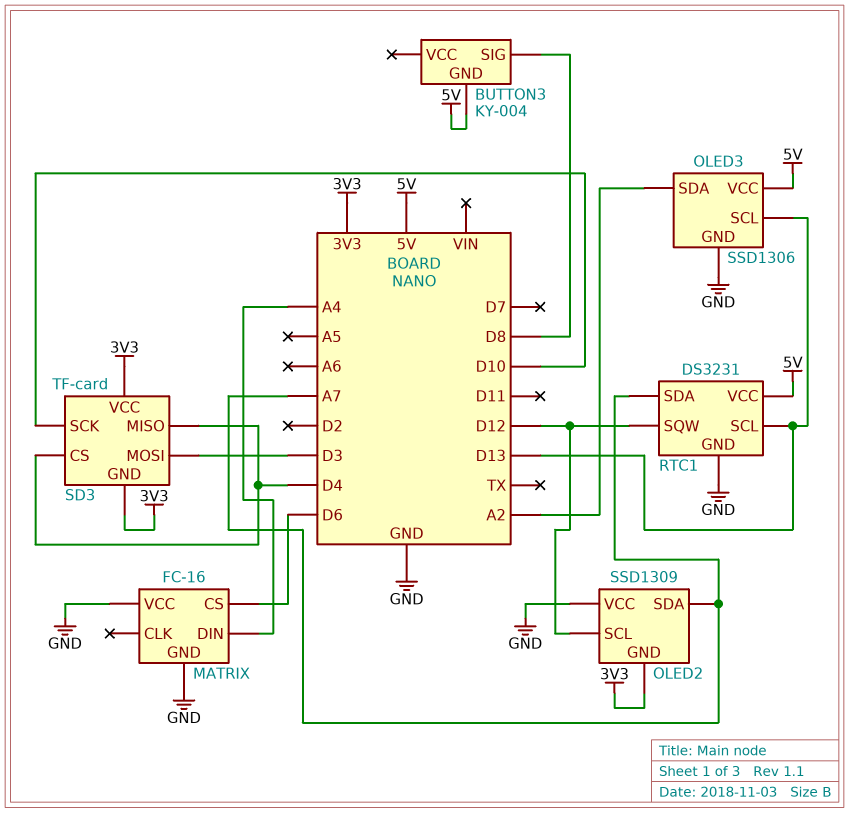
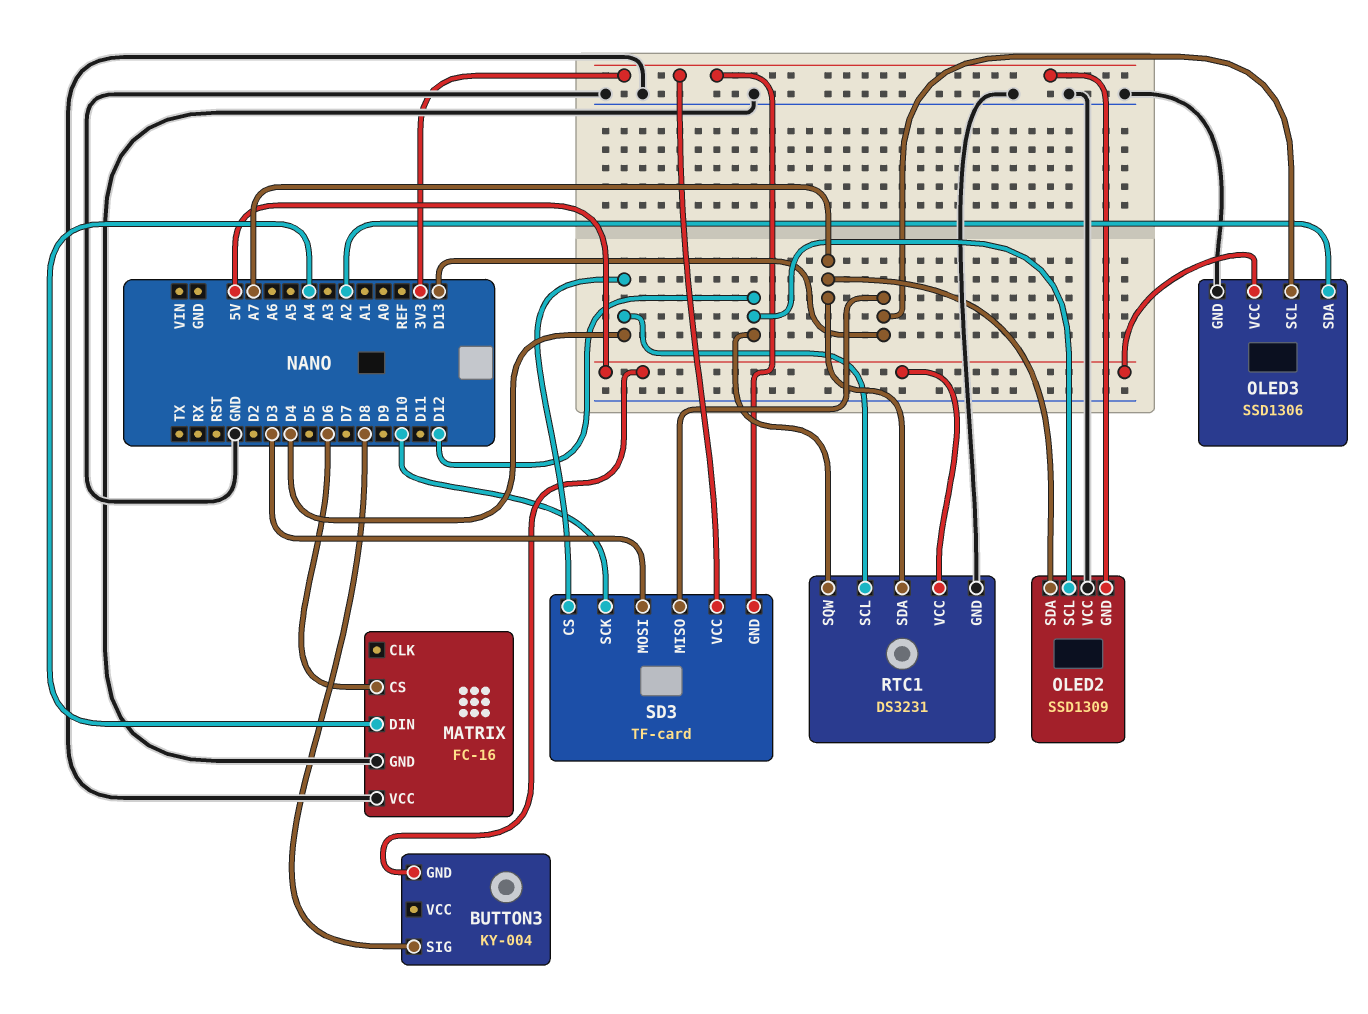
RTC1 pin SCL: D13 -> D4
SD3 pin MISO: D4 -> D13

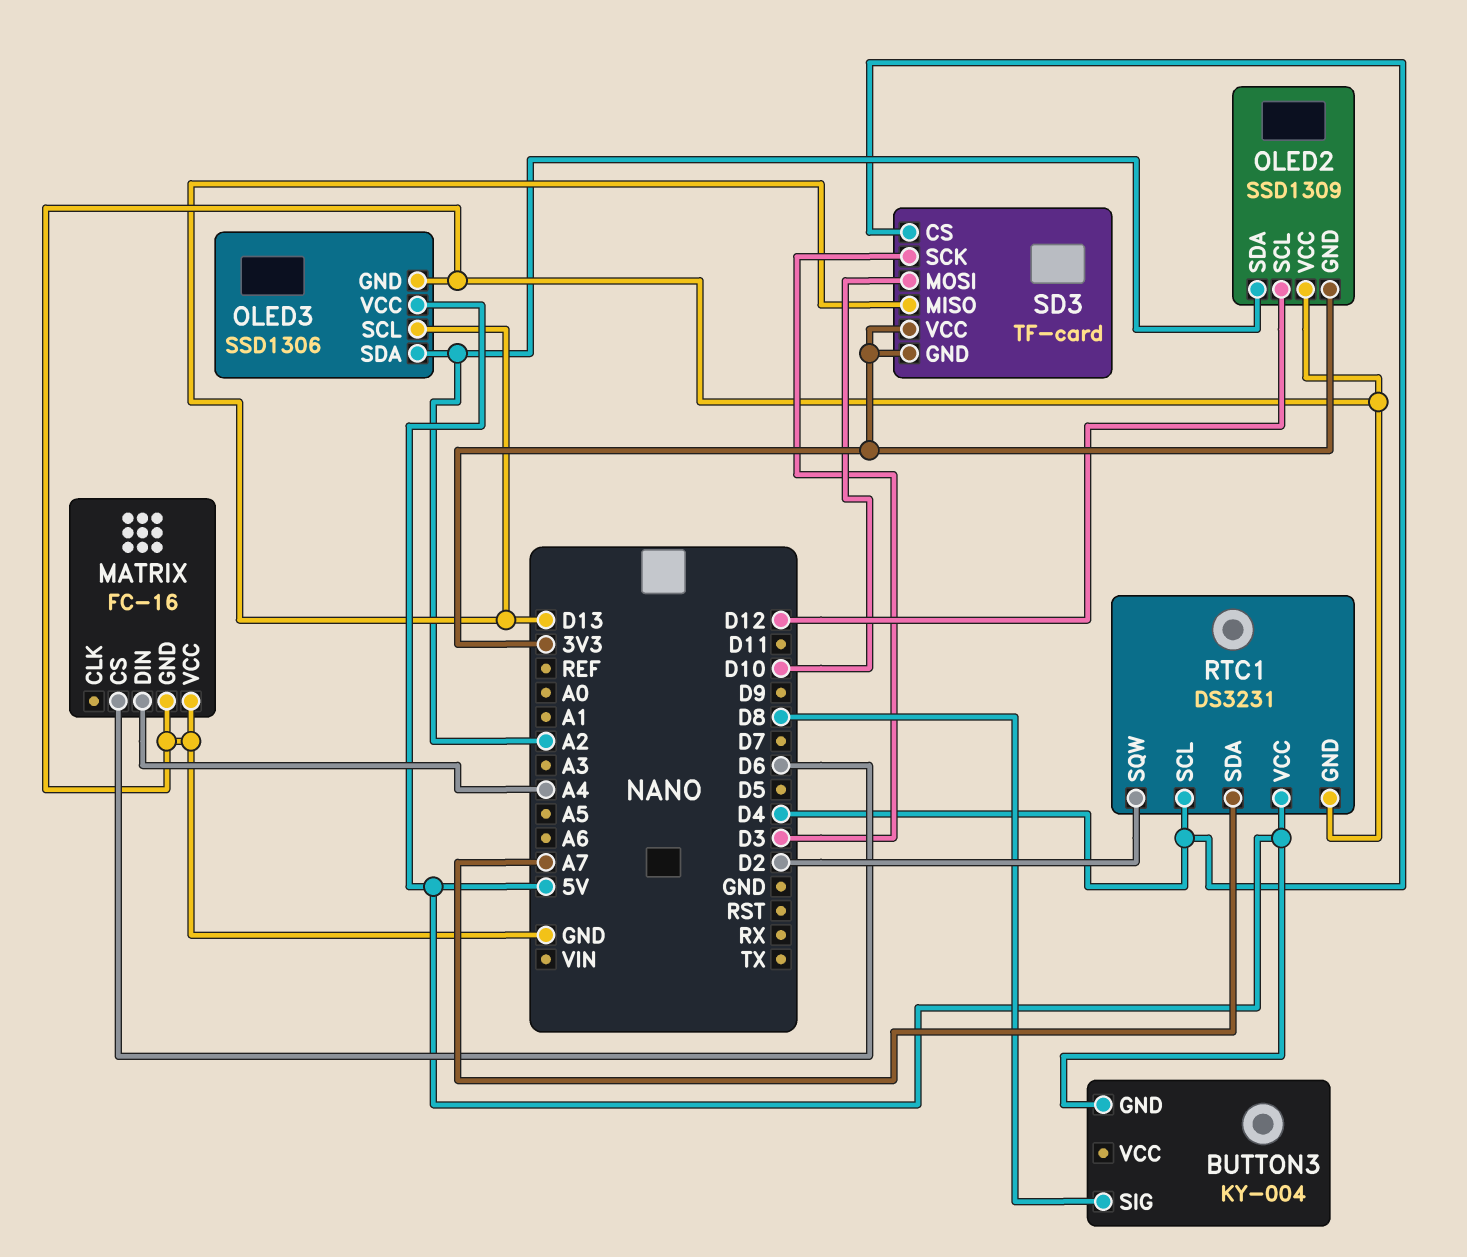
OLED2 pin SDA: A7 -> A2
RTC1 pin SQW: D12 -> D2
SD3 pin MOSI: D3 -> D10
SD3 pin SCK: D10 -> D3

